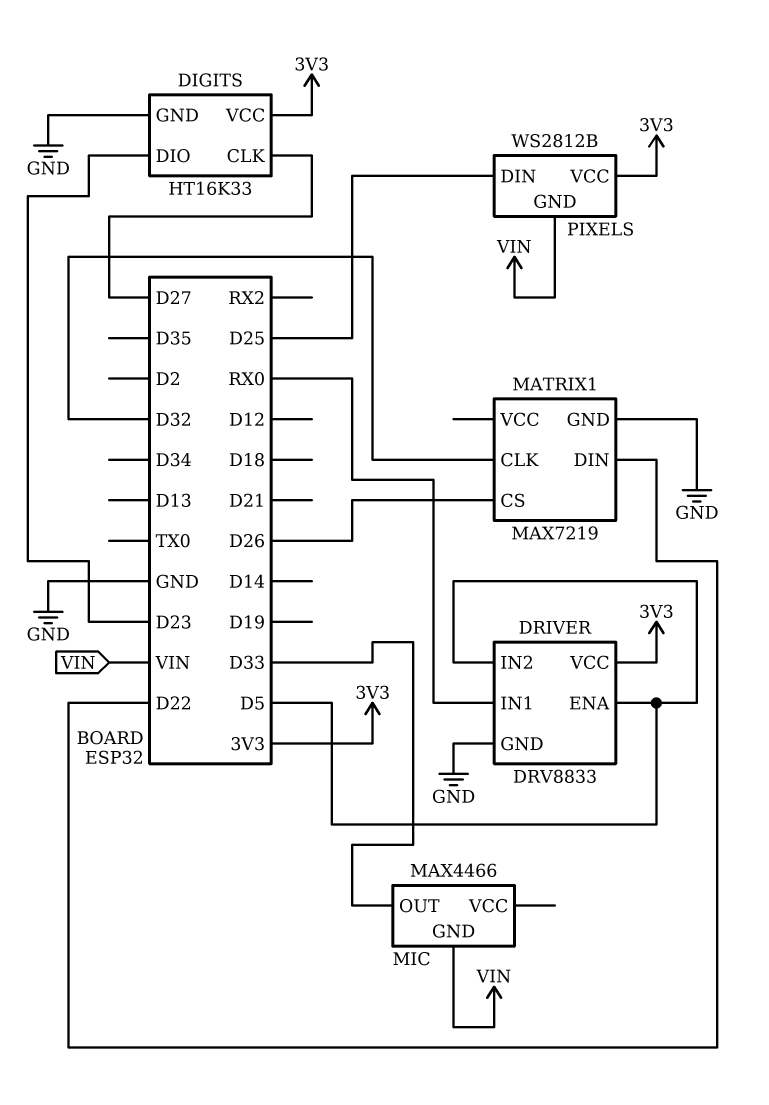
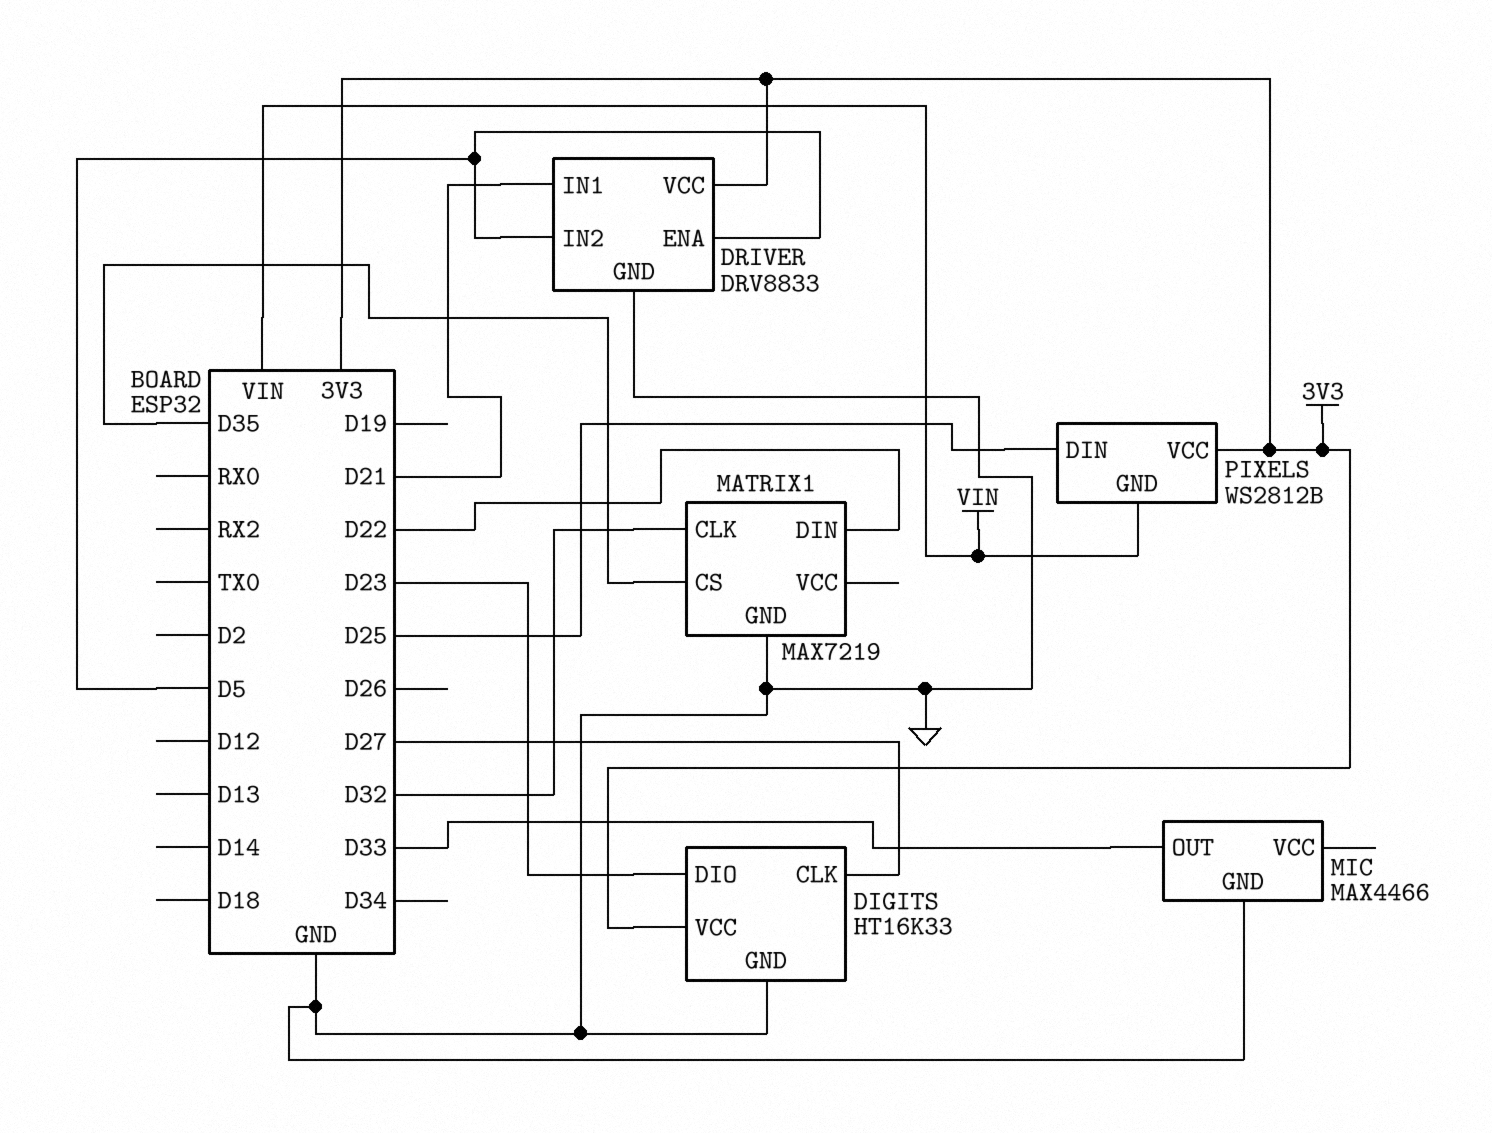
DRIVER pin IN1: RX0 -> D21
MATRIX1 pin CS: D26 -> D35
MIC pin GND: VIN -> GND

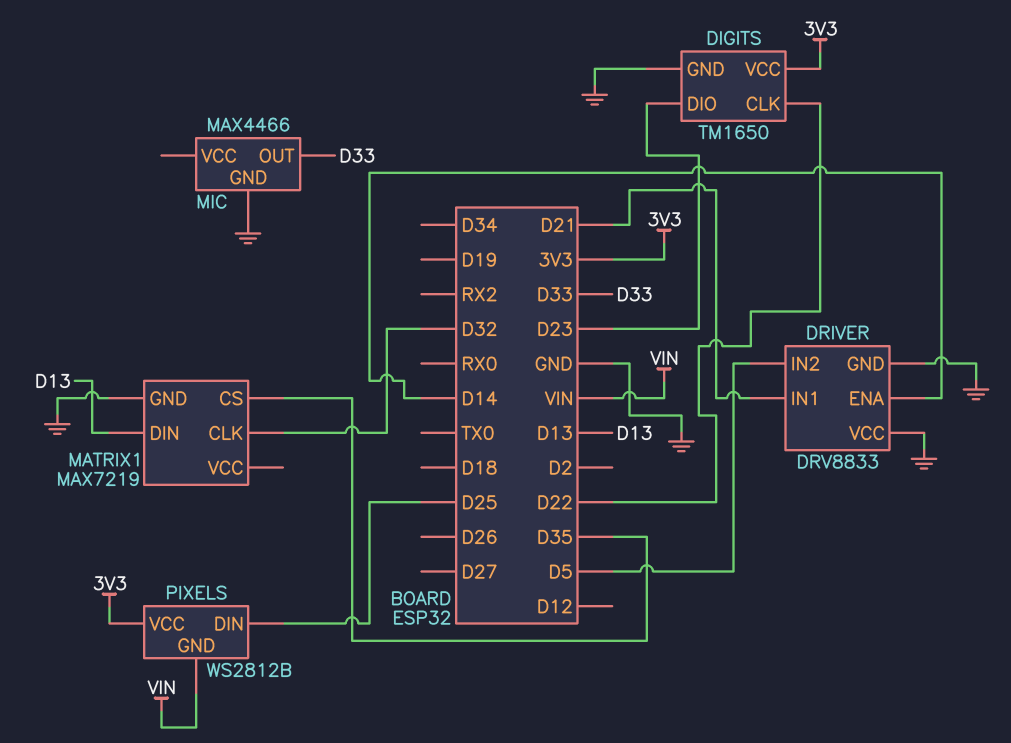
DIGITS: HT16K33 -> TM1650
DIGITS pin CLK: D27 -> D22
DRIVER pin ENA: D5 -> D14
DRIVER pin VCC: 3V3 -> GND
MATRIX1 pin DIN: D22 -> D13

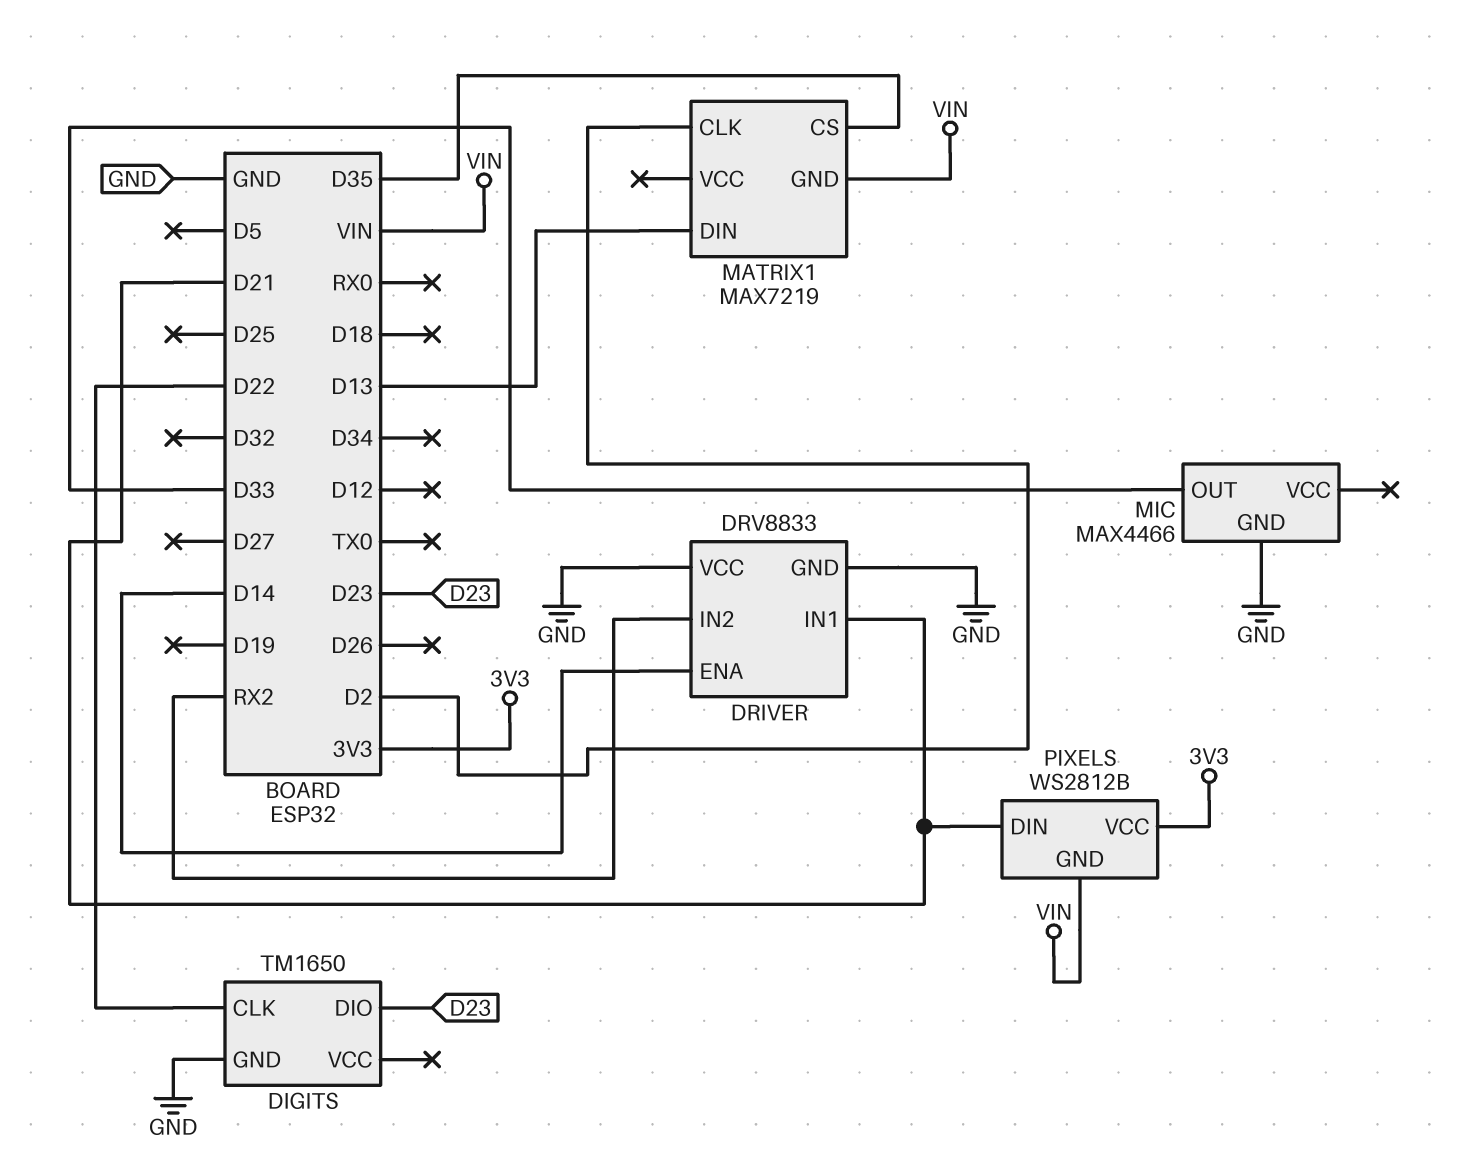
DIGITS pin VCC: 3V3 -> none
DRIVER pin IN2: D5 -> RX2
MATRIX1 pin CLK: D32 -> D2
MATRIX1 pin GND: GND -> VIN
PIXELS pin DIN: D25 -> D21

